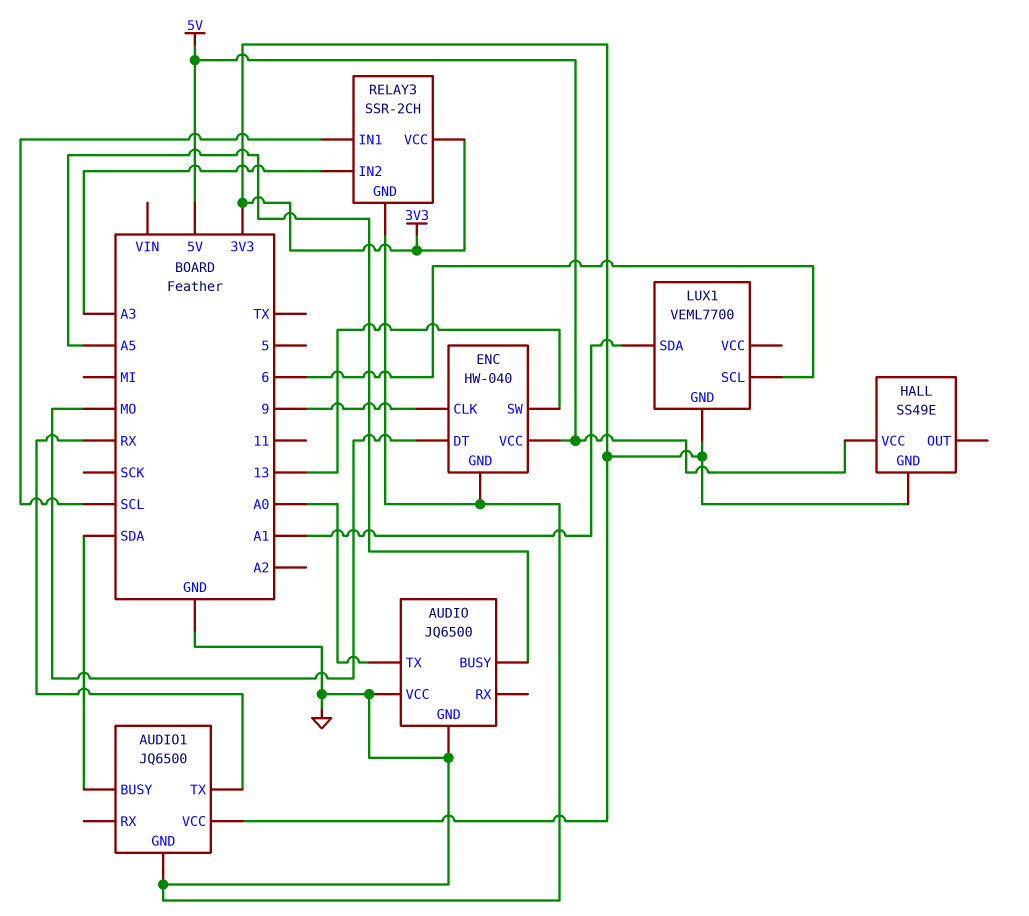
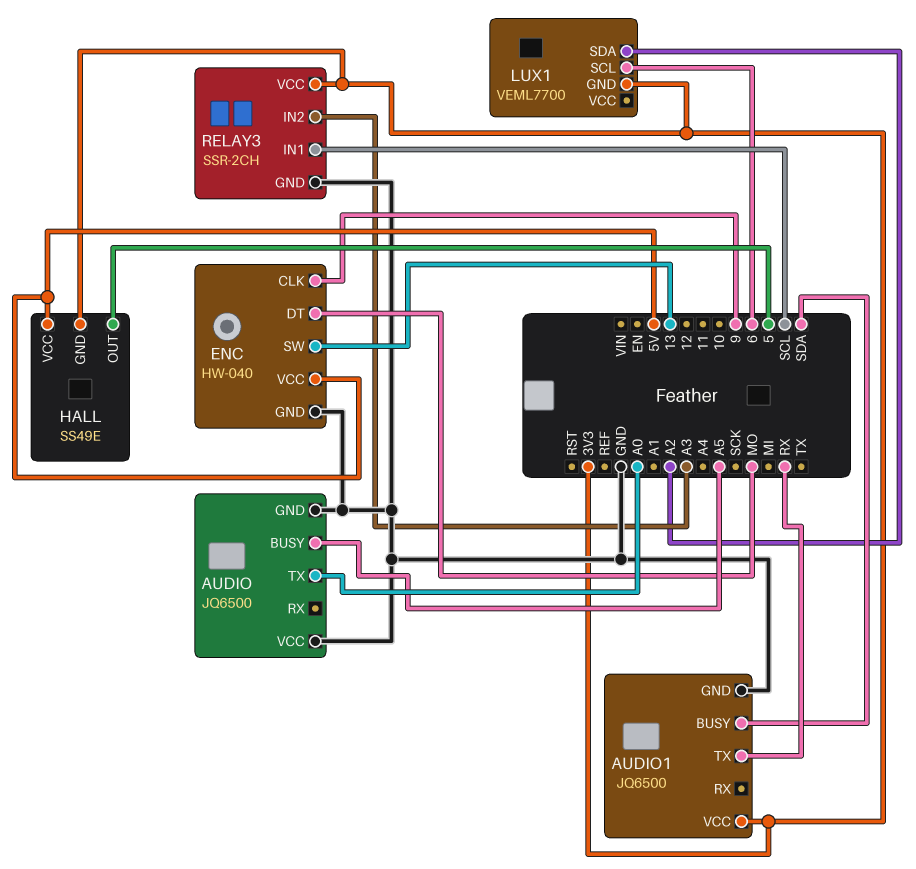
HALL pin OUT: none -> 5
LUX1 pin SDA: A1 -> A2

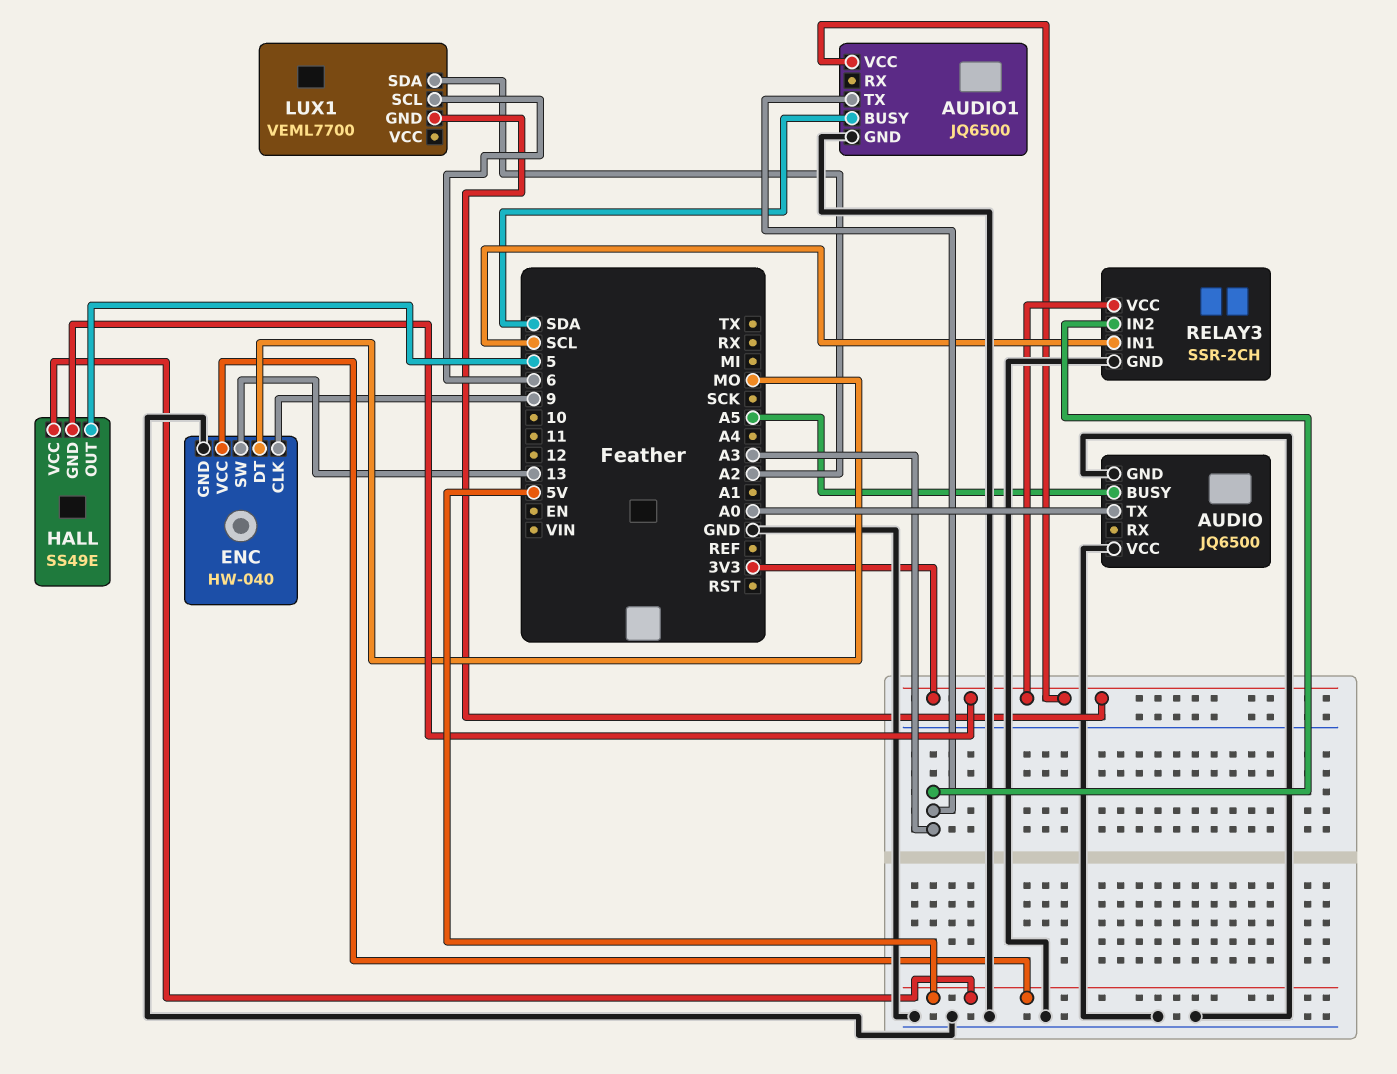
AUDIO1 pin TX: RX -> A3

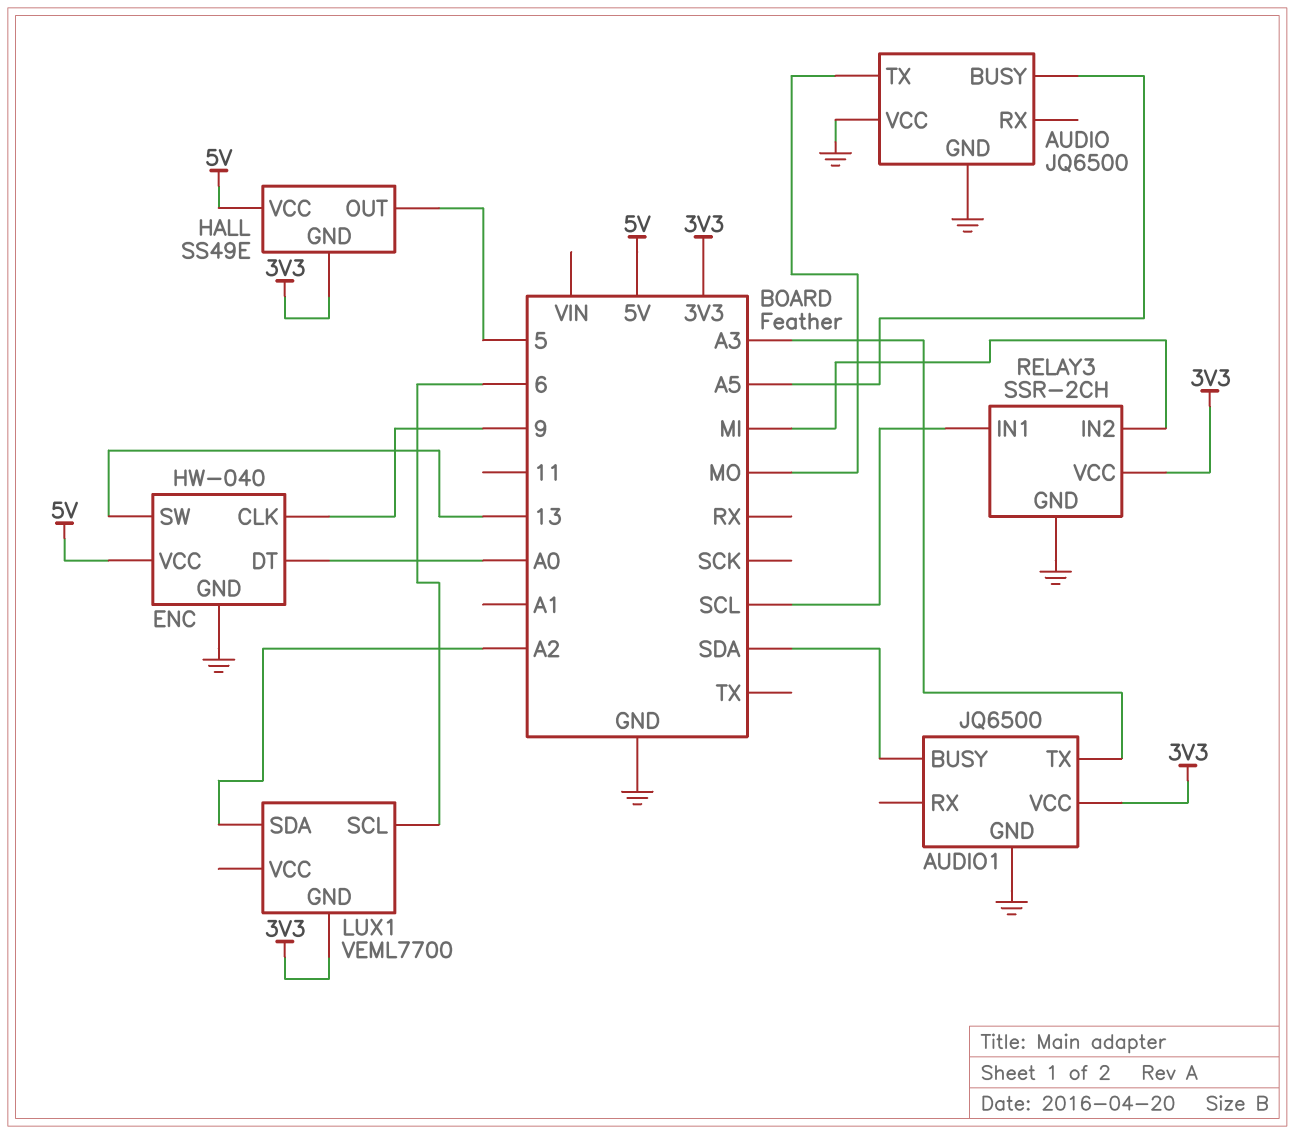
AUDIO pin TX: A0 -> MO
ENC pin DT: MO -> A0
RELAY3 pin IN2: A3 -> MI

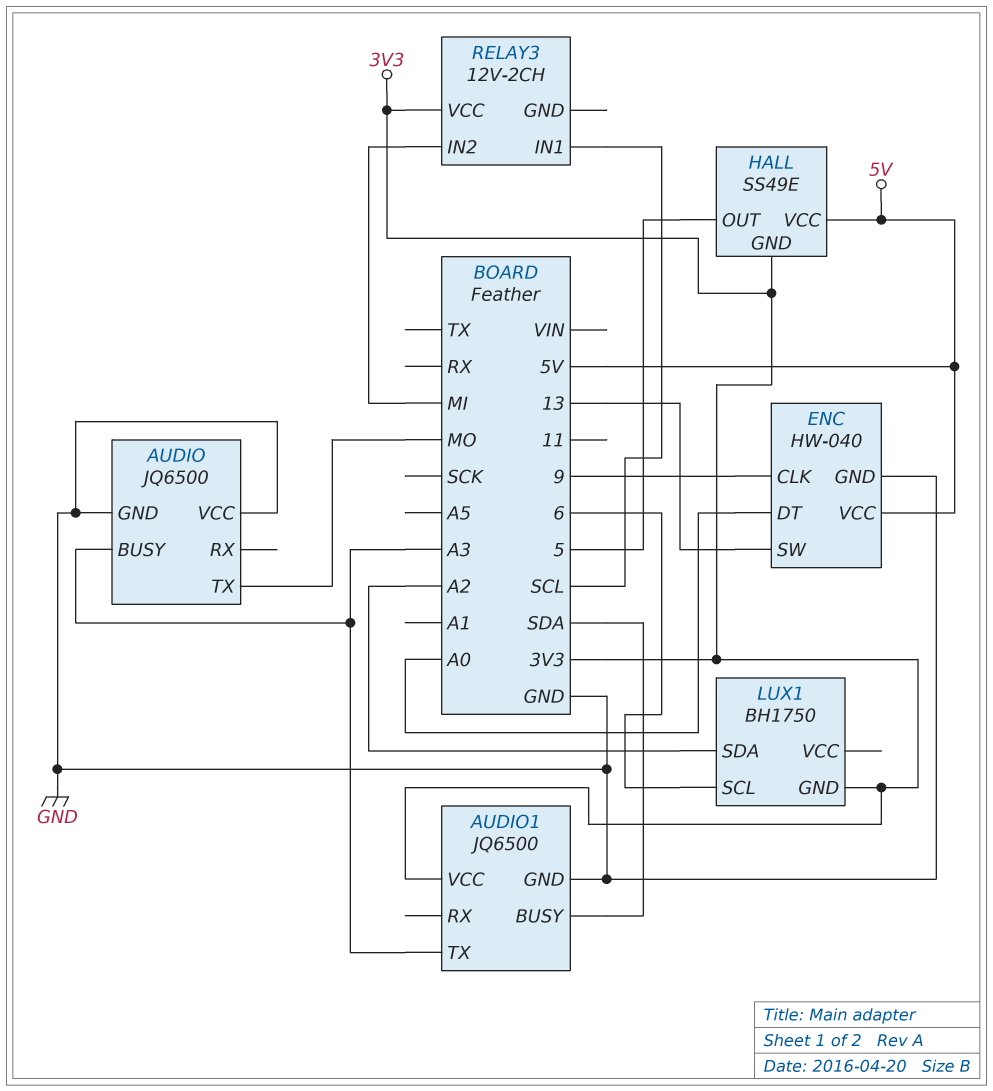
AUDIO pin BUSY: A5 -> A3
LUX1: VEML7700 -> BH1750
RELAY3: SSR-2CH -> 12V-2CH
RELAY3 pin GND: GND -> none

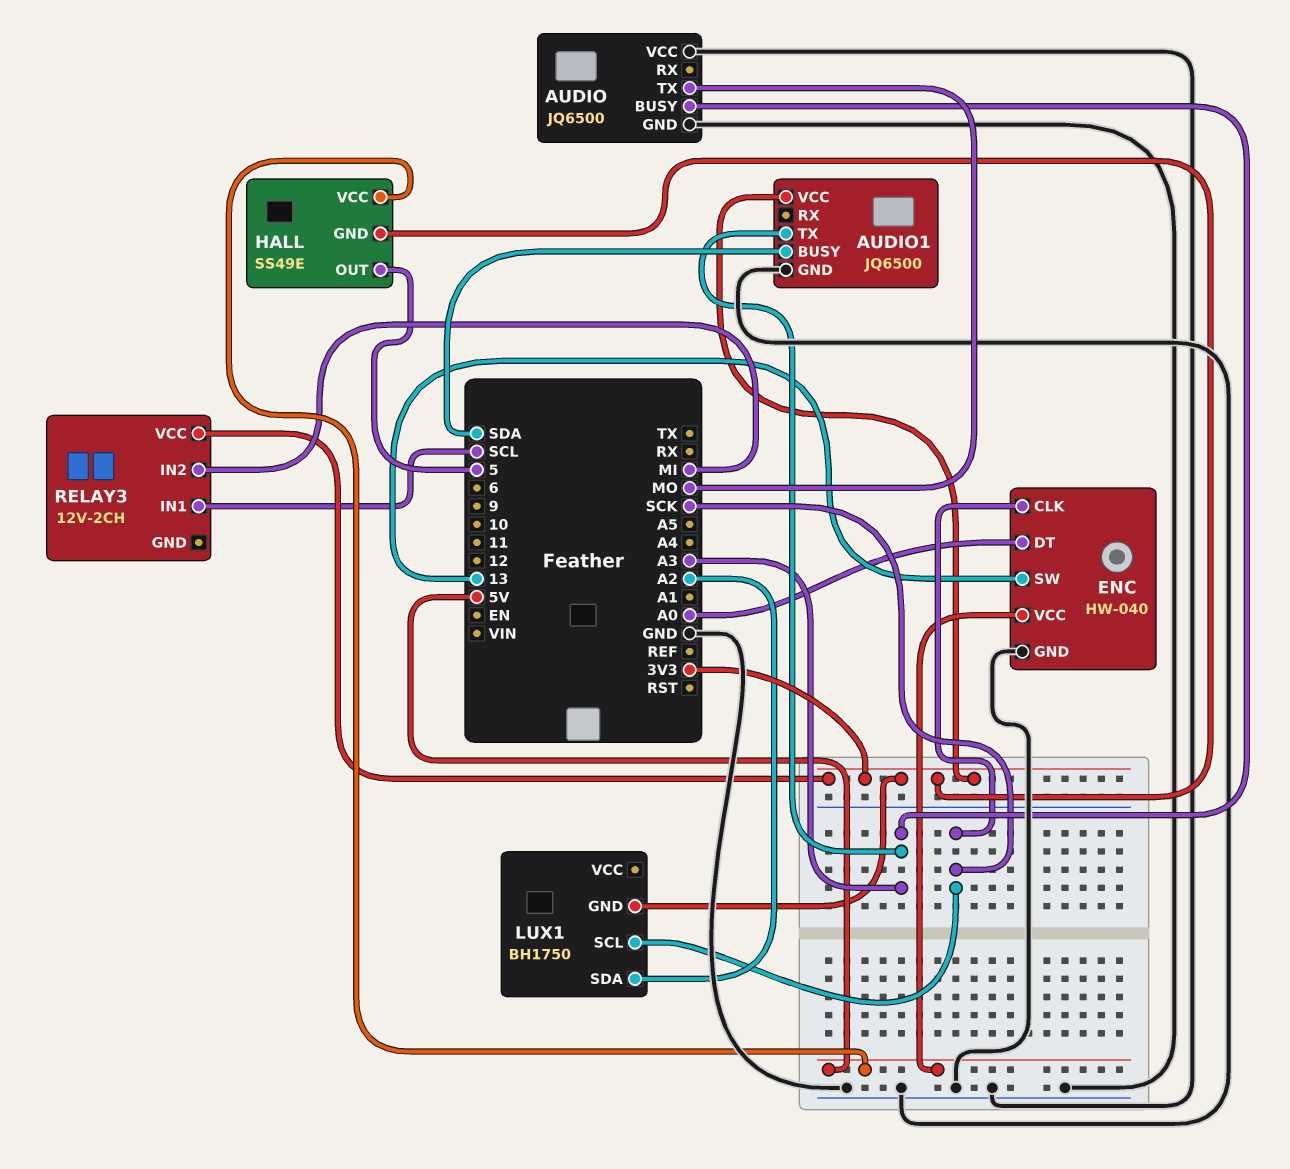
ENC pin CLK: 9 -> SCK
LUX1 pin SCL: 6 -> SCK

